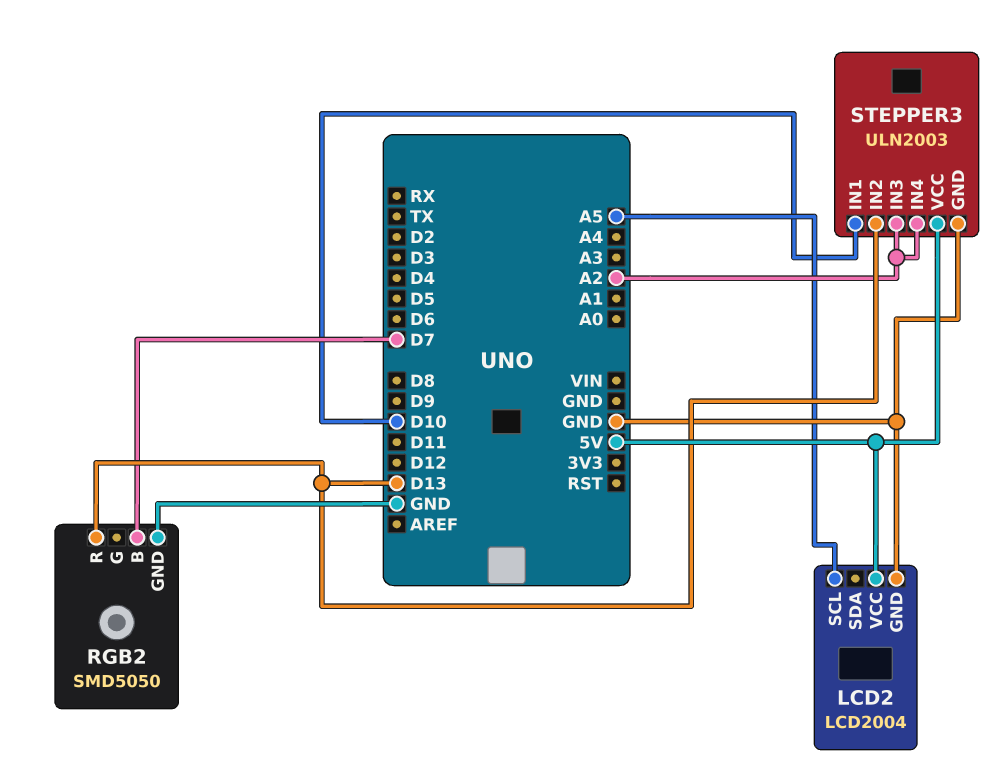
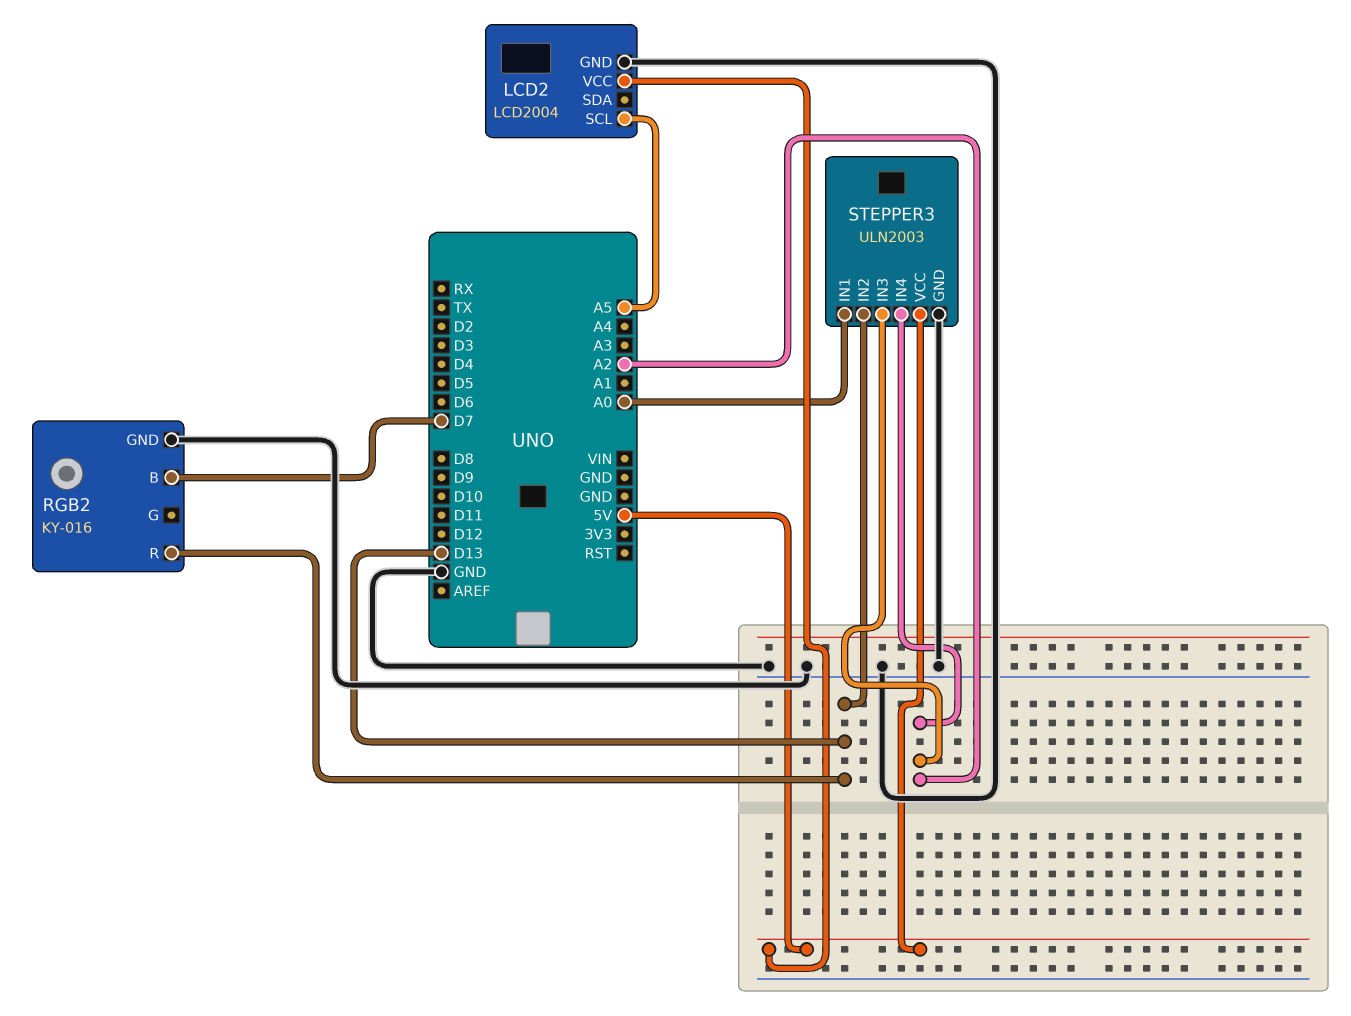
RGB2: SMD5050 -> KY-016
STEPPER3 pin IN1: D10 -> A0

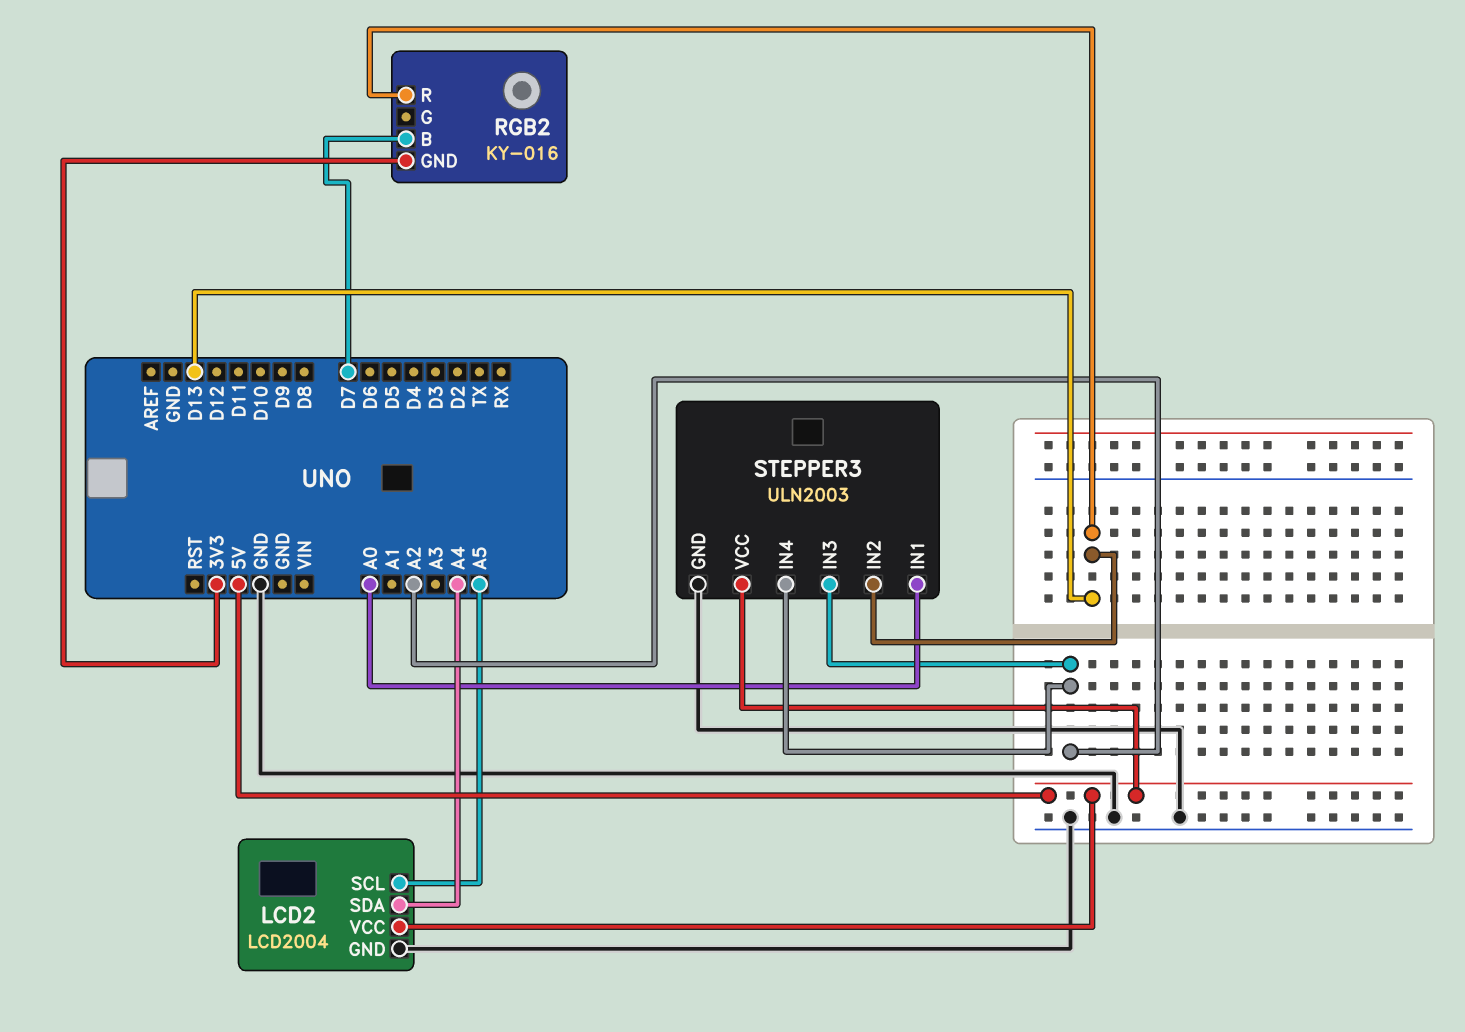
LCD2 pin SDA: none -> A4
RGB2 pin GND: GND -> 3V3

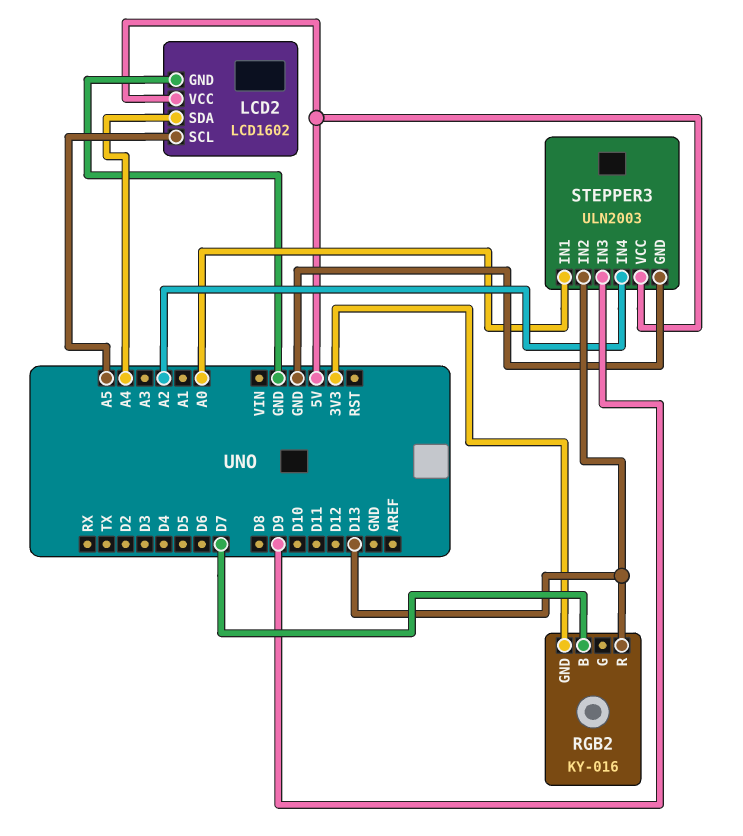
LCD2: LCD2004 -> LCD1602
STEPPER3 pin IN3: A2 -> D9

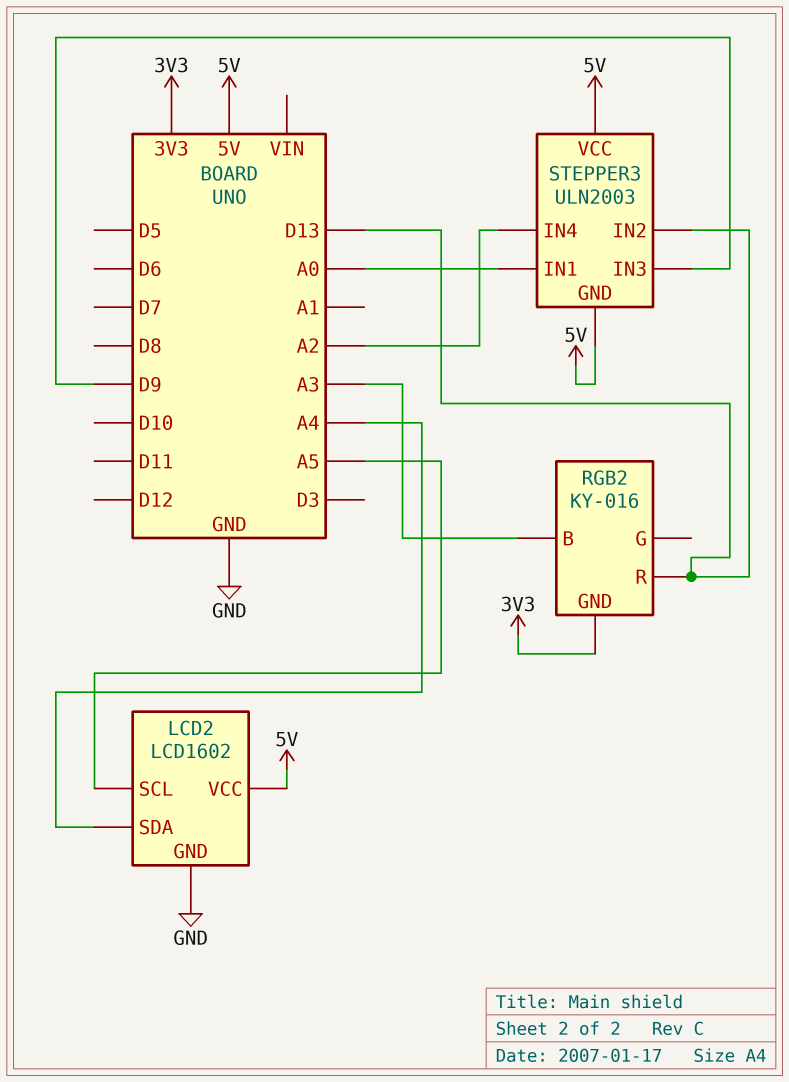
RGB2 pin B: D7 -> A3
STEPPER3 pin GND: GND -> 5V

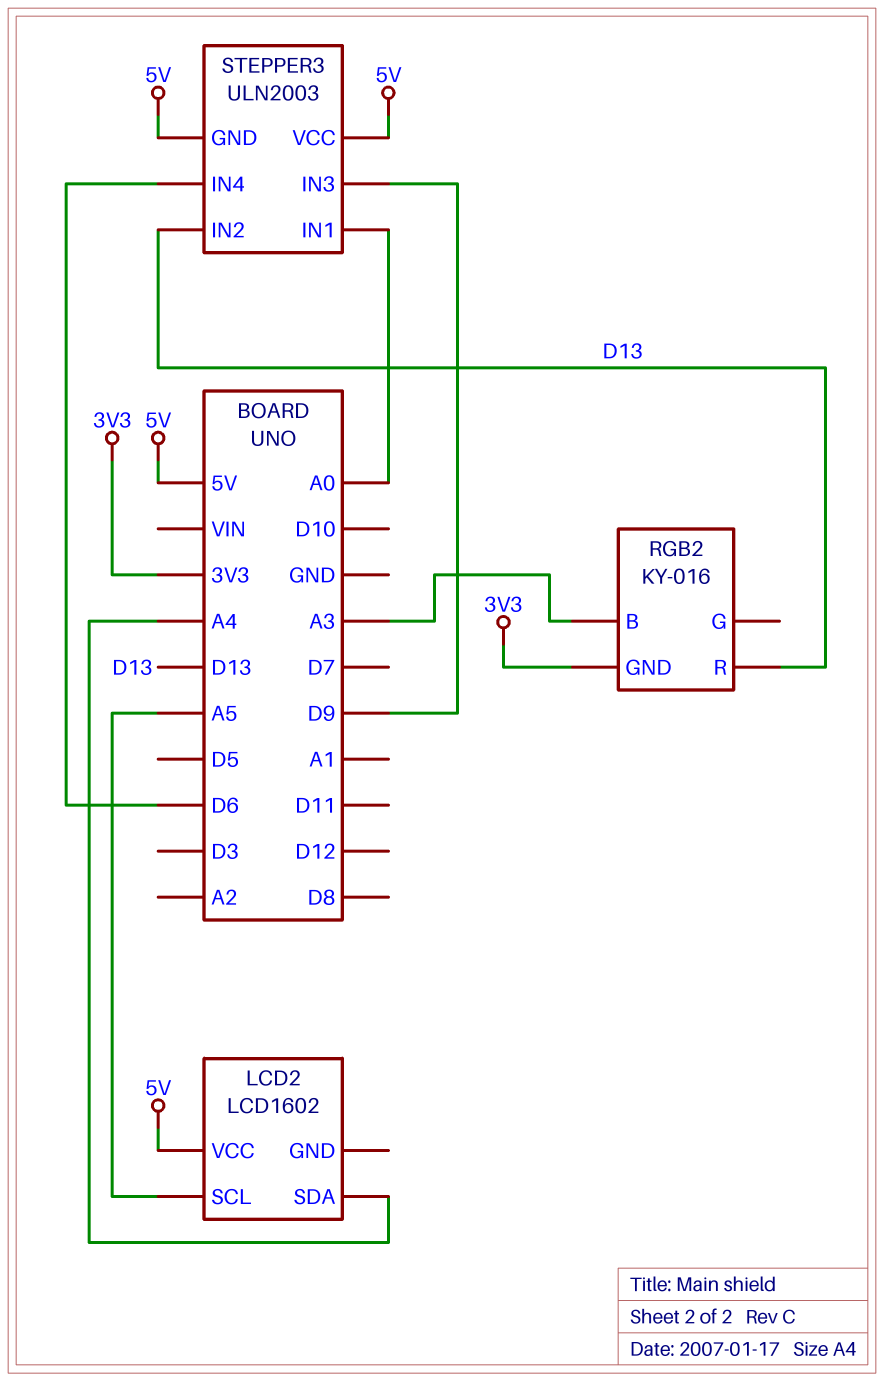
LCD2 pin GND: GND -> none
STEPPER3 pin IN4: A2 -> D6

